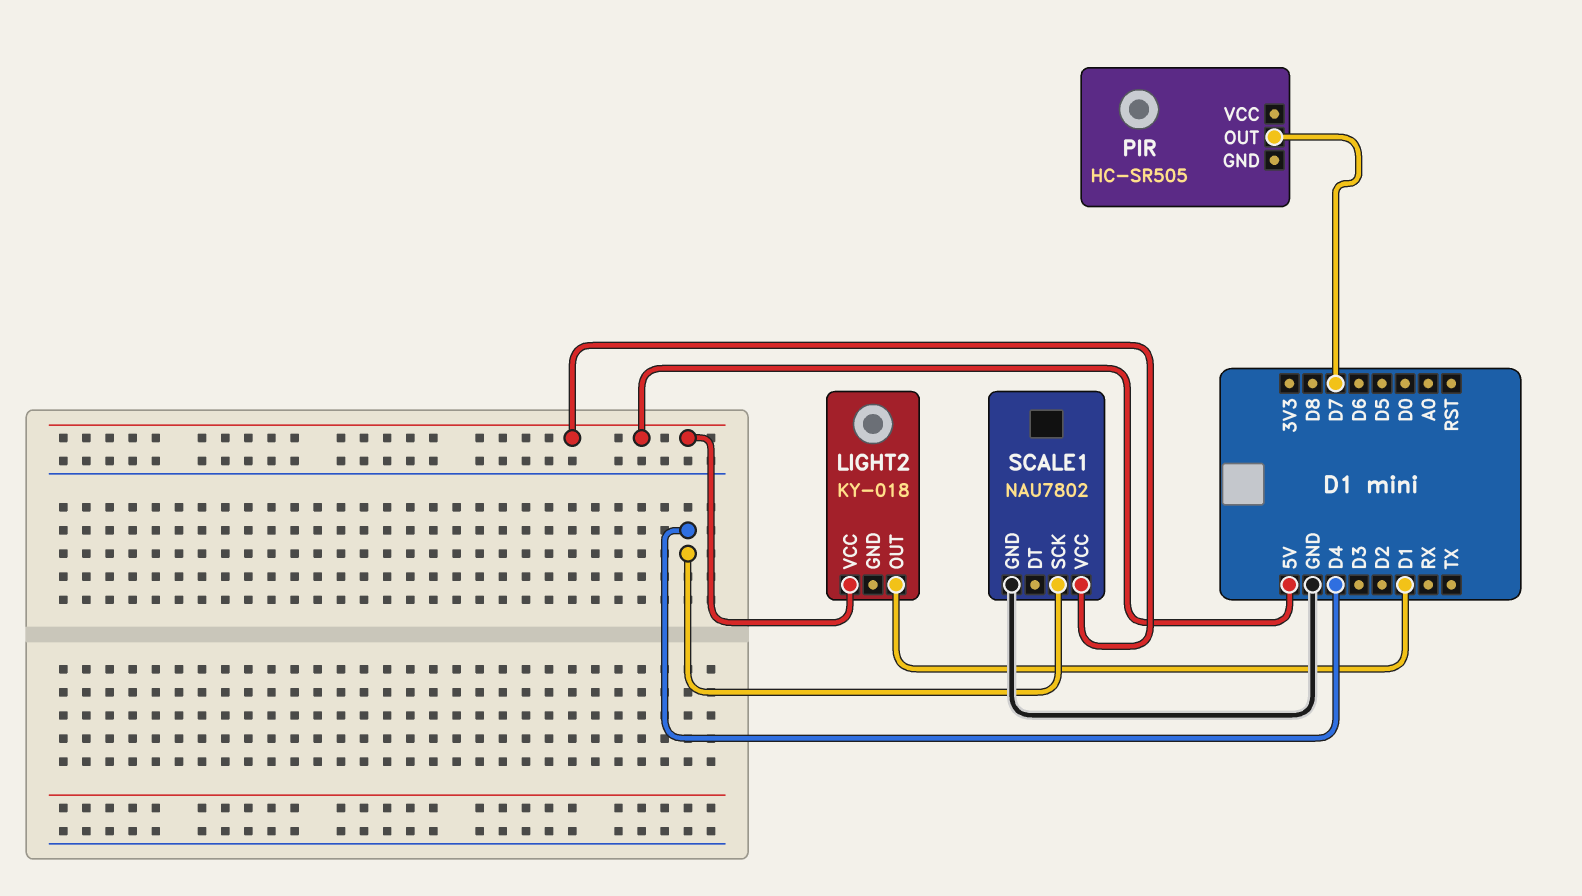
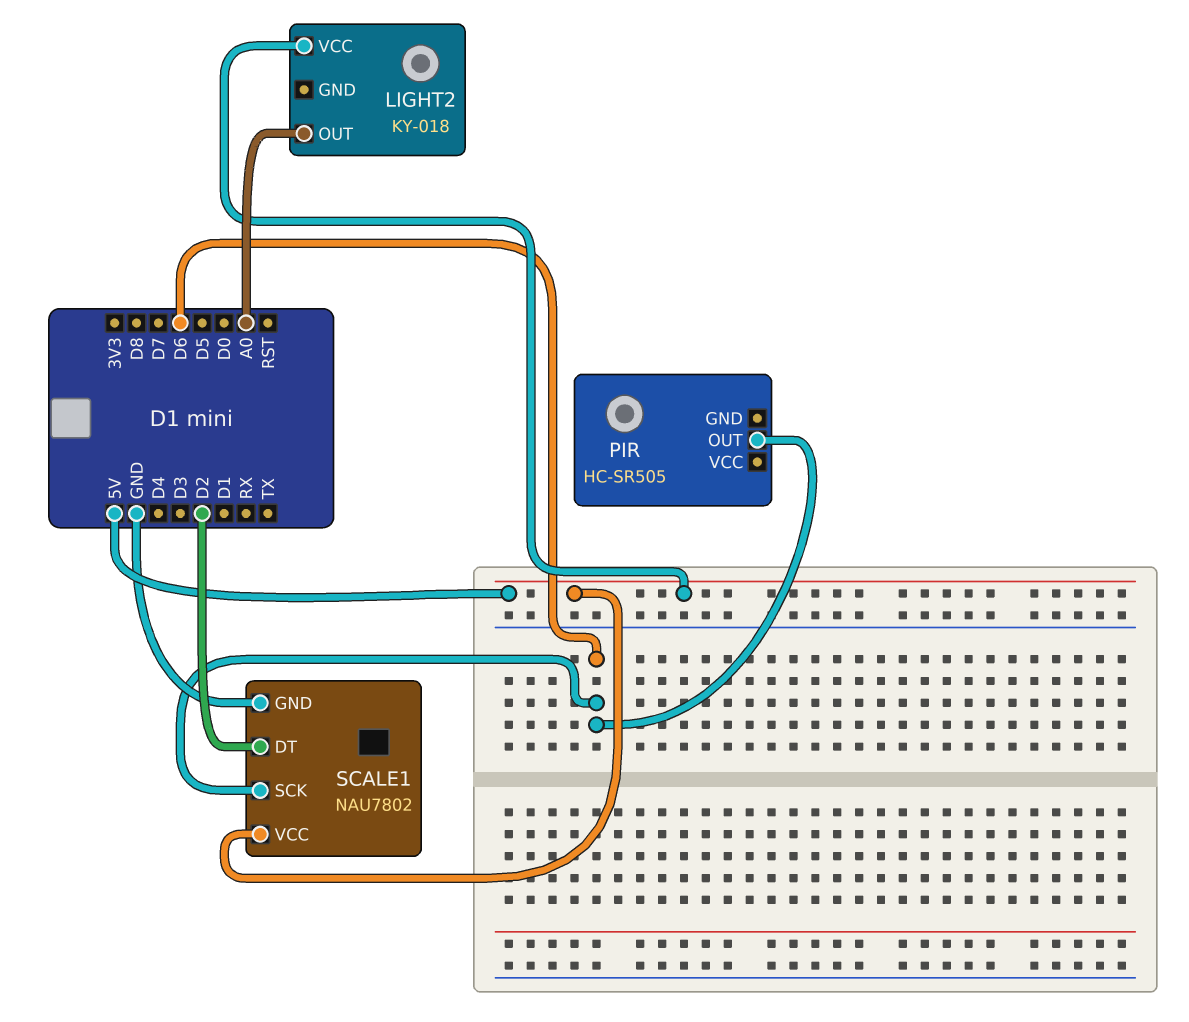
LIGHT2 pin OUT: D1 -> A0
PIR pin OUT: D7 -> D6
SCALE1 pin DT: none -> D2
SCALE1 pin SCK: D4 -> D6

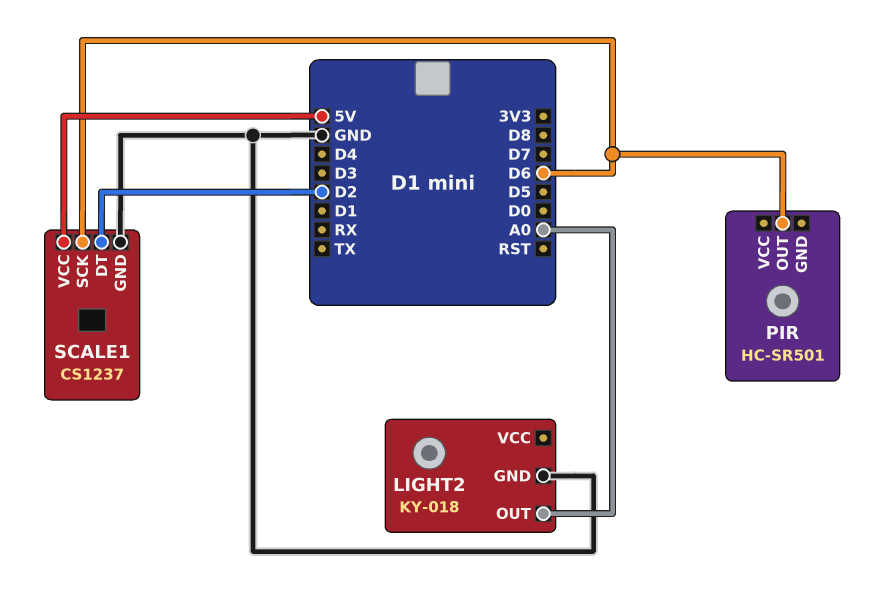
LIGHT2 pin GND: none -> GND
LIGHT2 pin VCC: 5V -> none
PIR: HC-SR505 -> HC-SR501
SCALE1: NAU7802 -> CS1237

